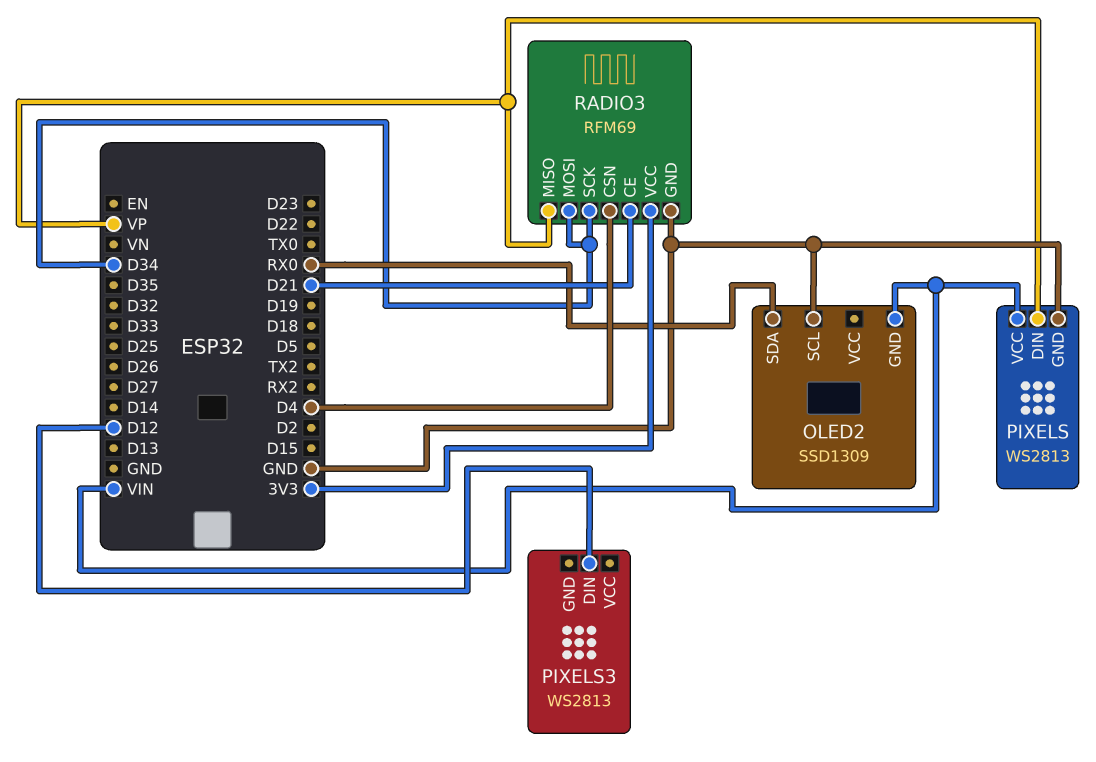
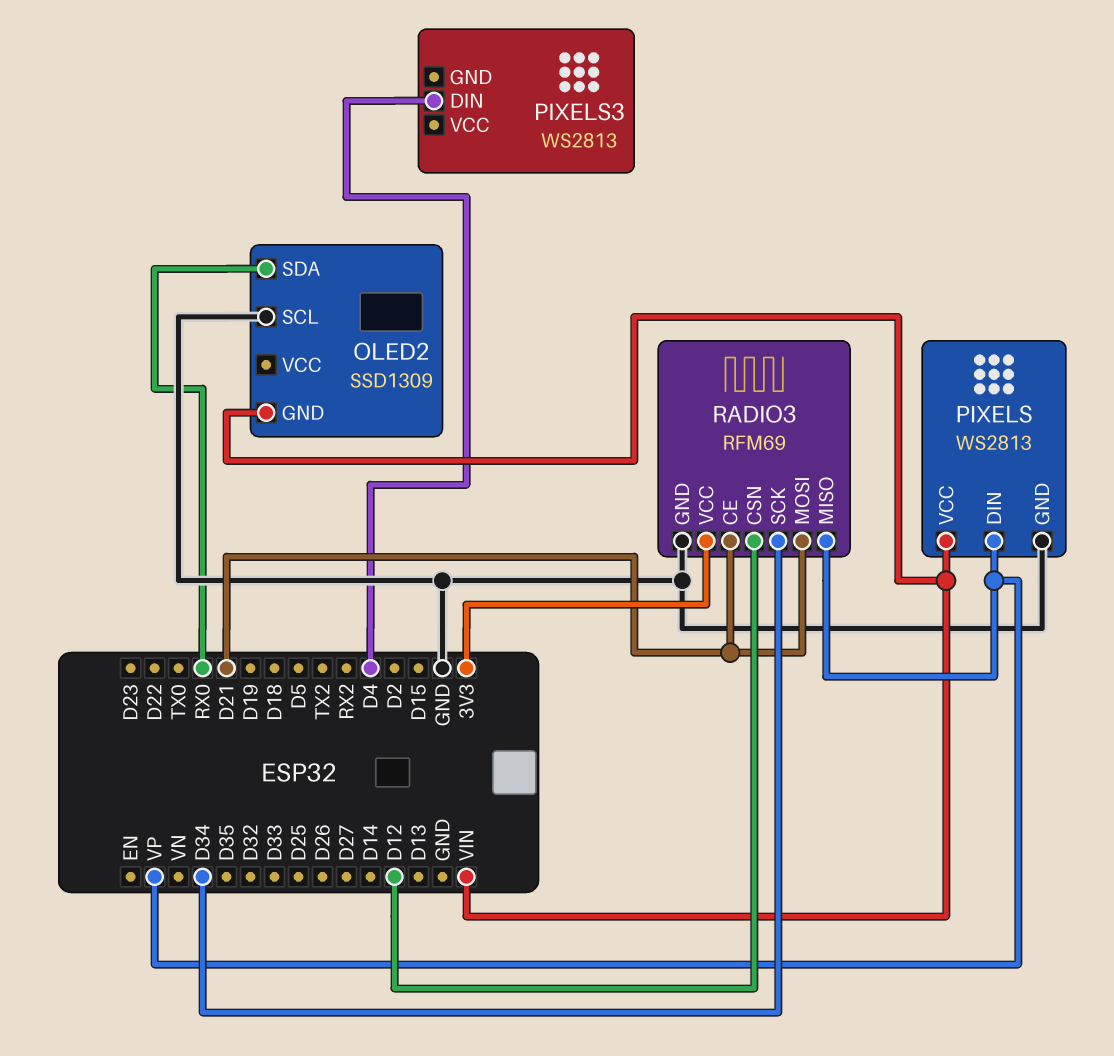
PIXELS3 pin DIN: D12 -> D4
RADIO3 pin CSN: D4 -> D12
RADIO3 pin MOSI: D34 -> D21

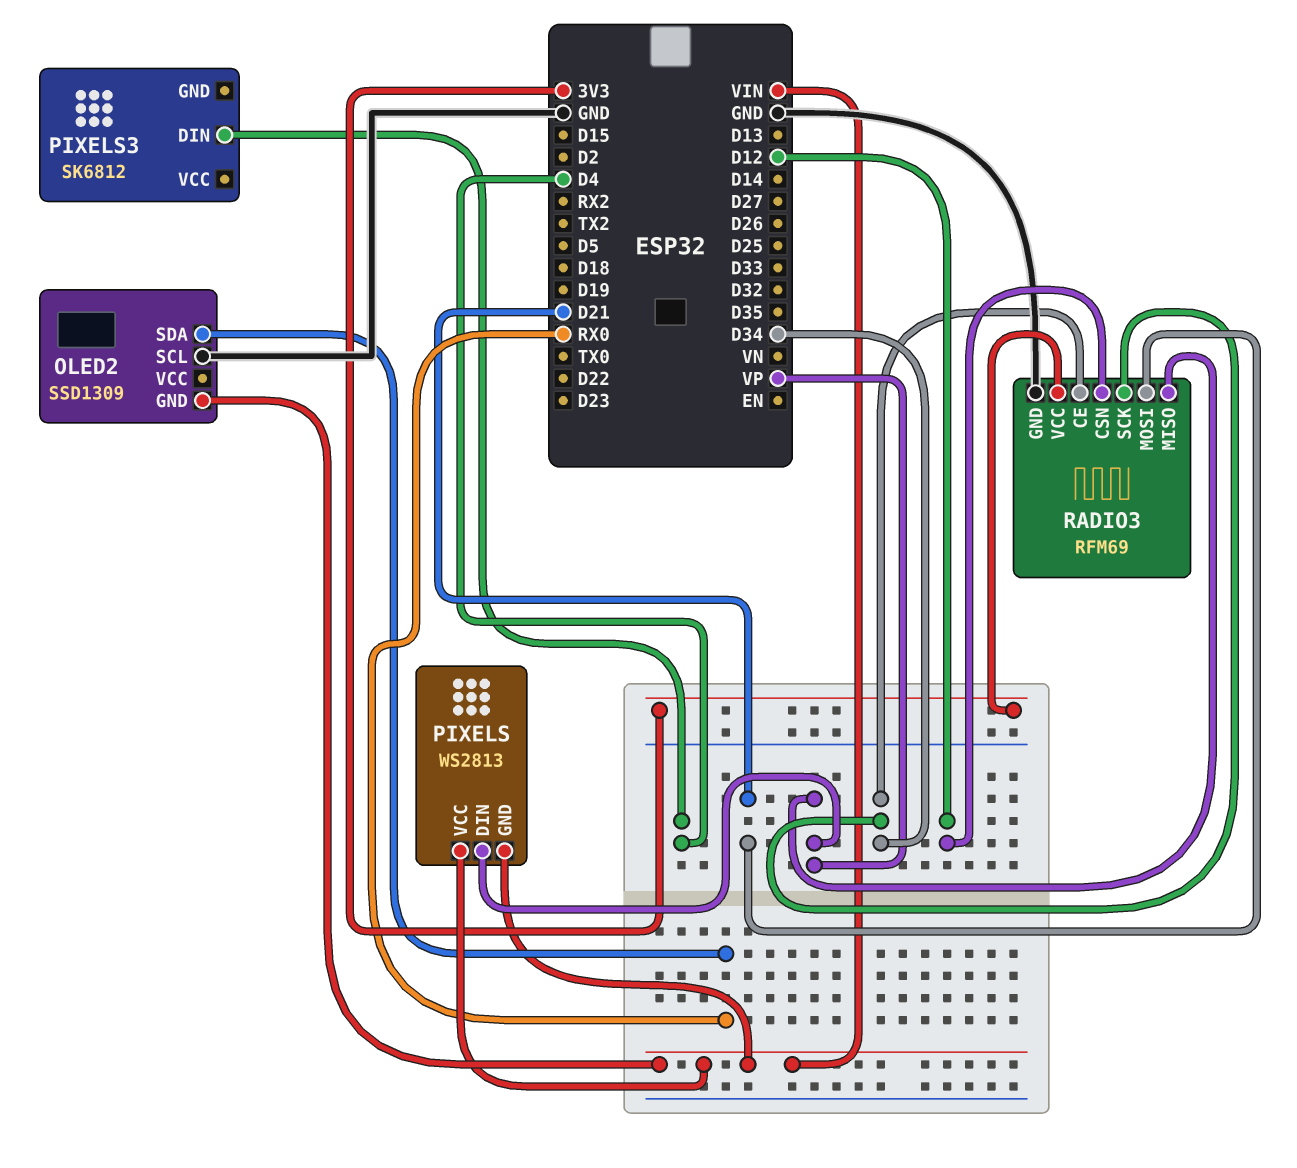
PIXELS pin GND: GND -> VIN
PIXELS3: WS2813 -> SK6812
RADIO3 pin CE: D21 -> D34

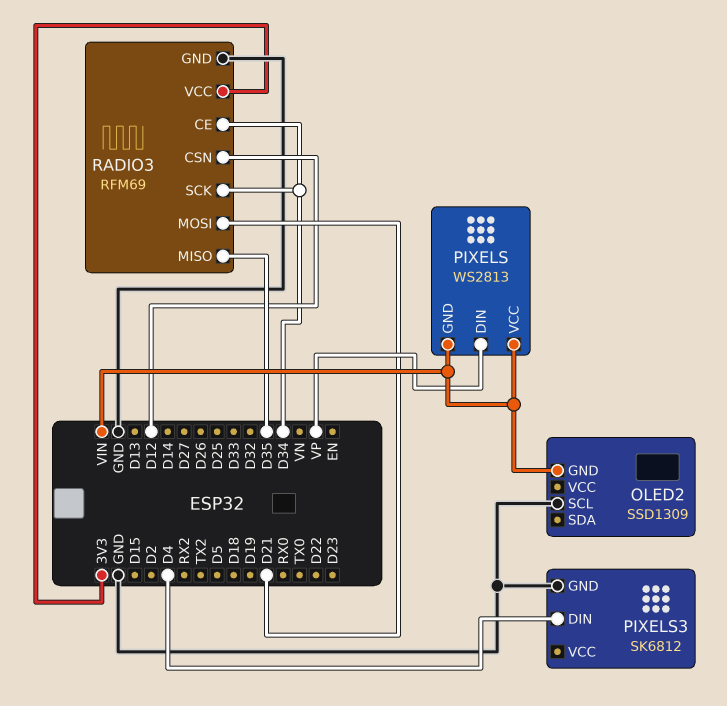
OLED2 pin SDA: RX0 -> none
PIXELS3 pin GND: none -> GND
RADIO3 pin MISO: VP -> D35

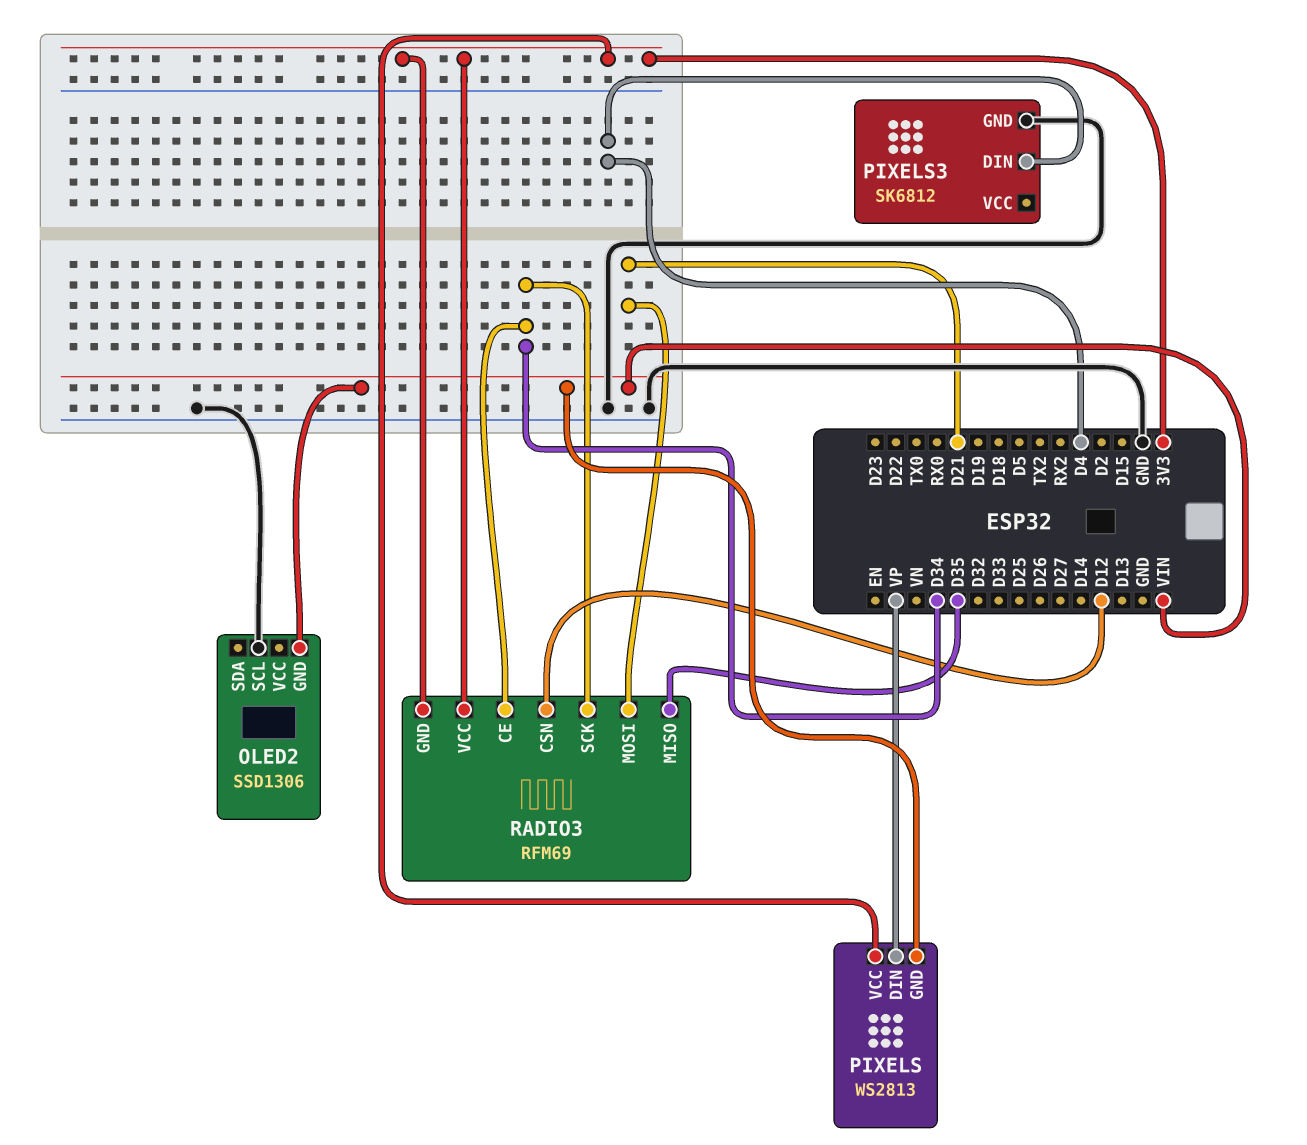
OLED2: SSD1309 -> SSD1306
PIXELS pin VCC: VIN -> 3V3
RADIO3 pin GND: GND -> 3V3

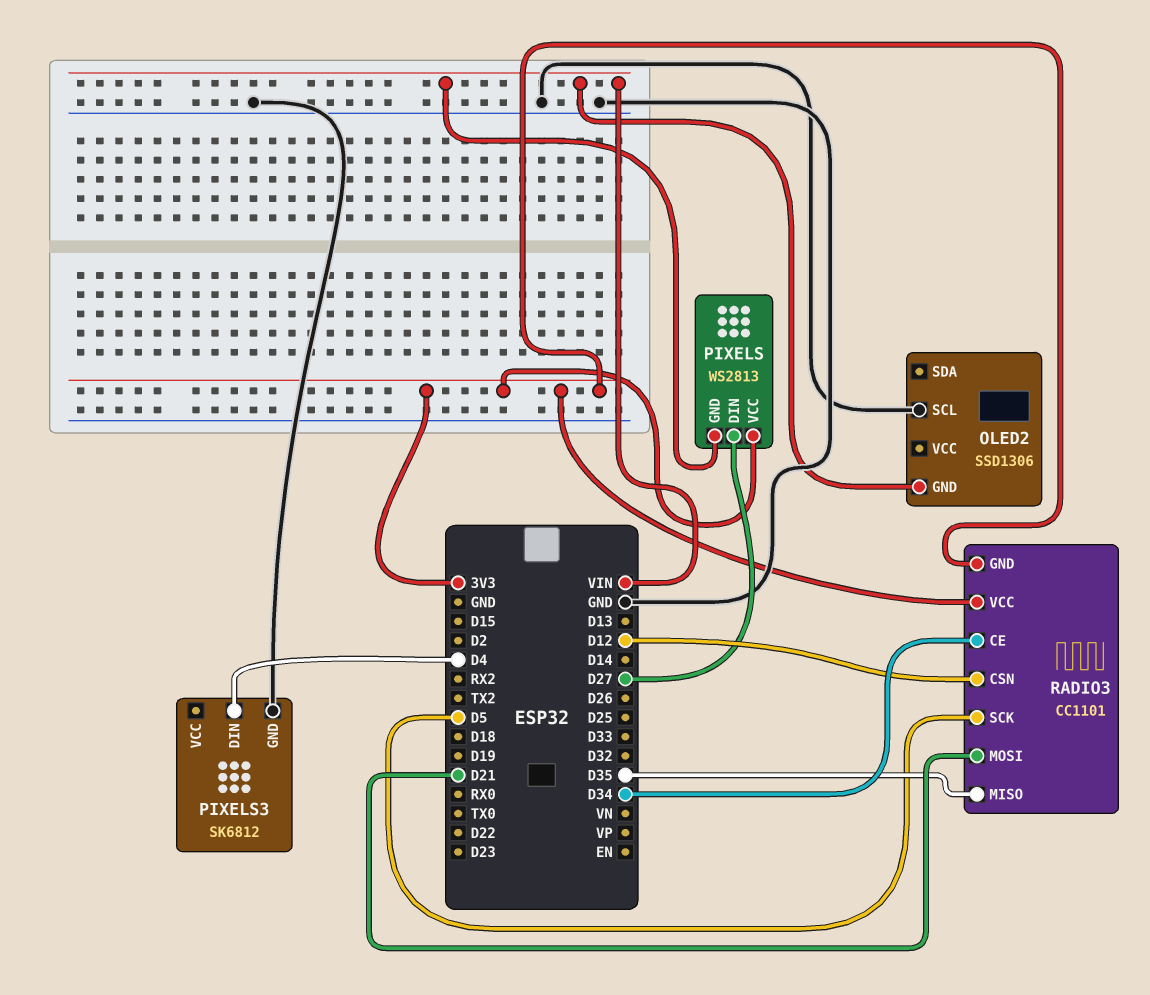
PIXELS pin DIN: VP -> D27
RADIO3: RFM69 -> CC1101
RADIO3 pin SCK: D34 -> D5

